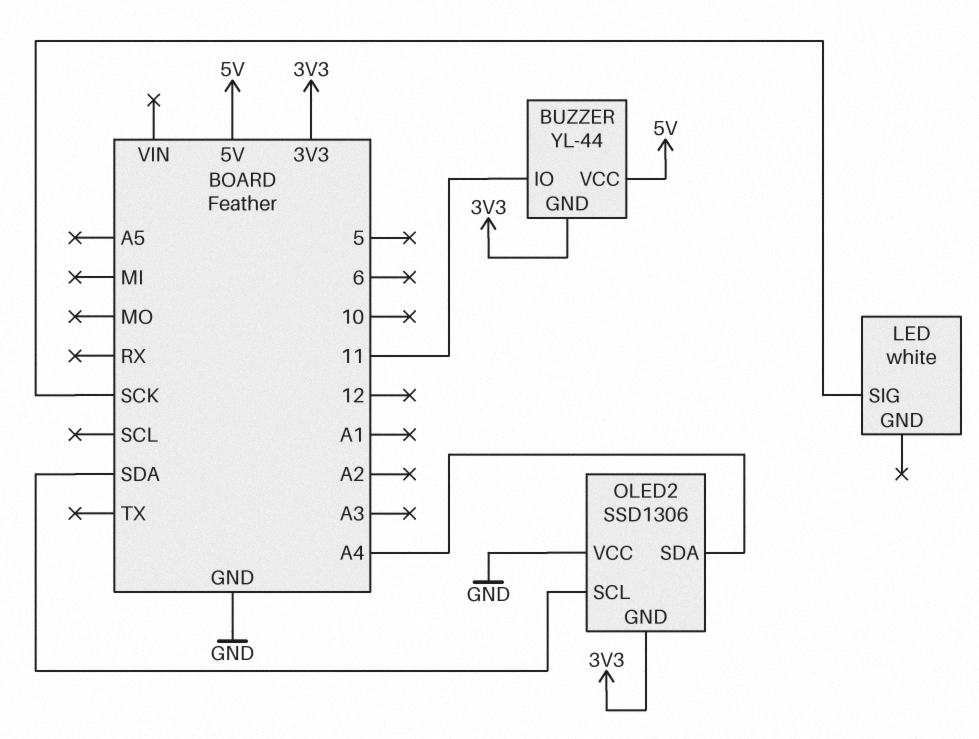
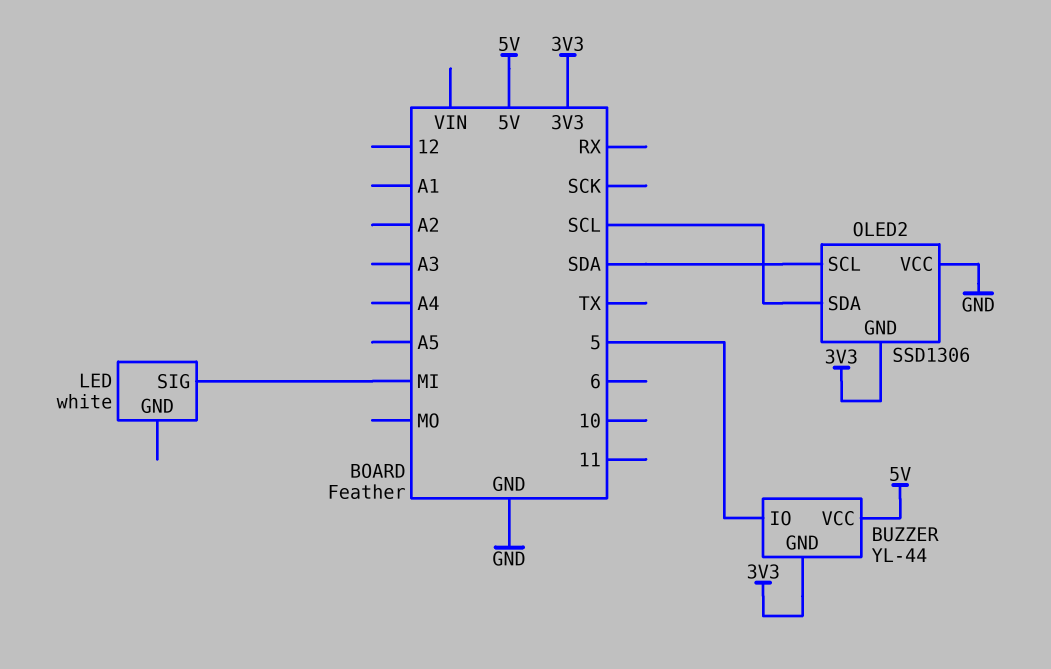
BUZZER pin IO: 11 -> 5
LED pin SIG: SCK -> MI
OLED2 pin SDA: A4 -> SCL

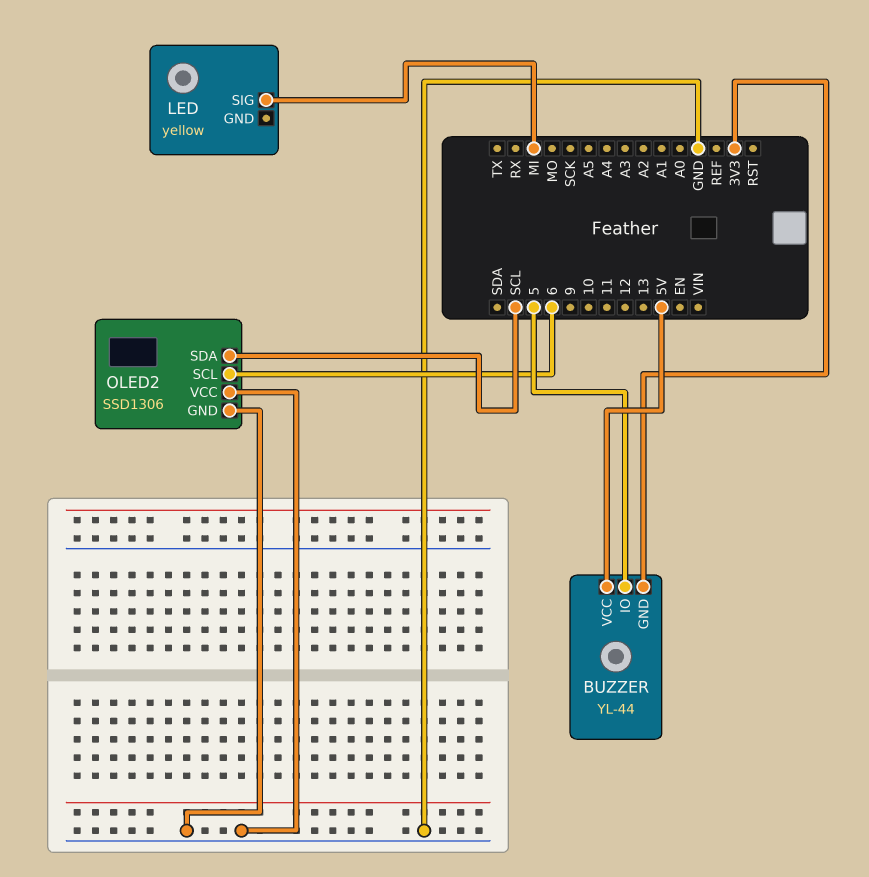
LED: white -> yellow
OLED2 pin GND: 3V3 -> GND
OLED2 pin SCL: SDA -> 6

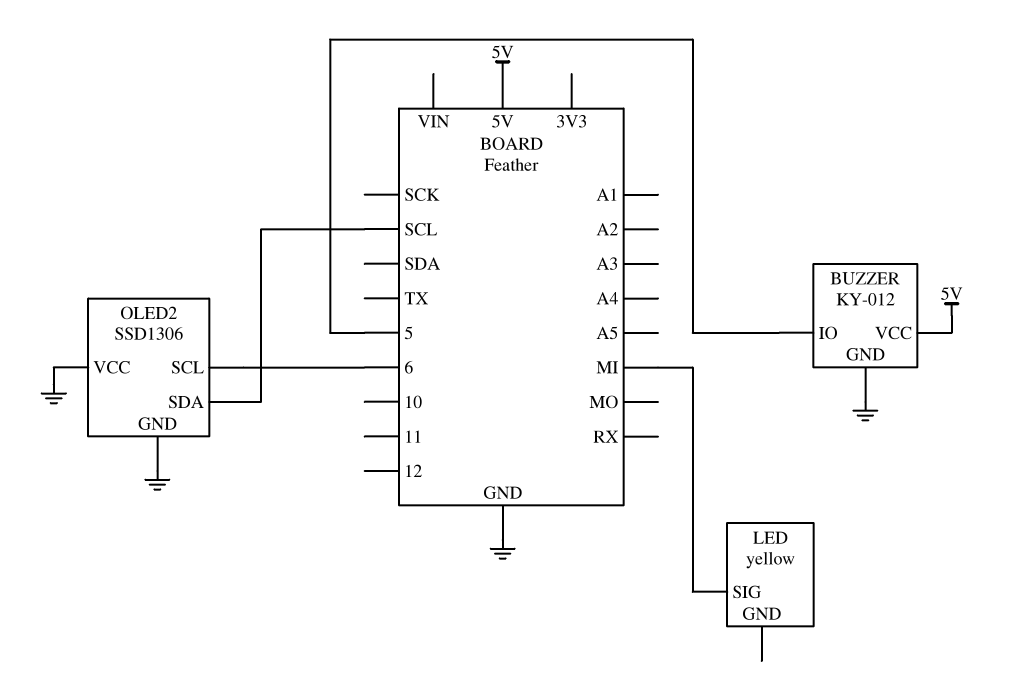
BUZZER: YL-44 -> KY-012
BUZZER pin GND: 3V3 -> GND

